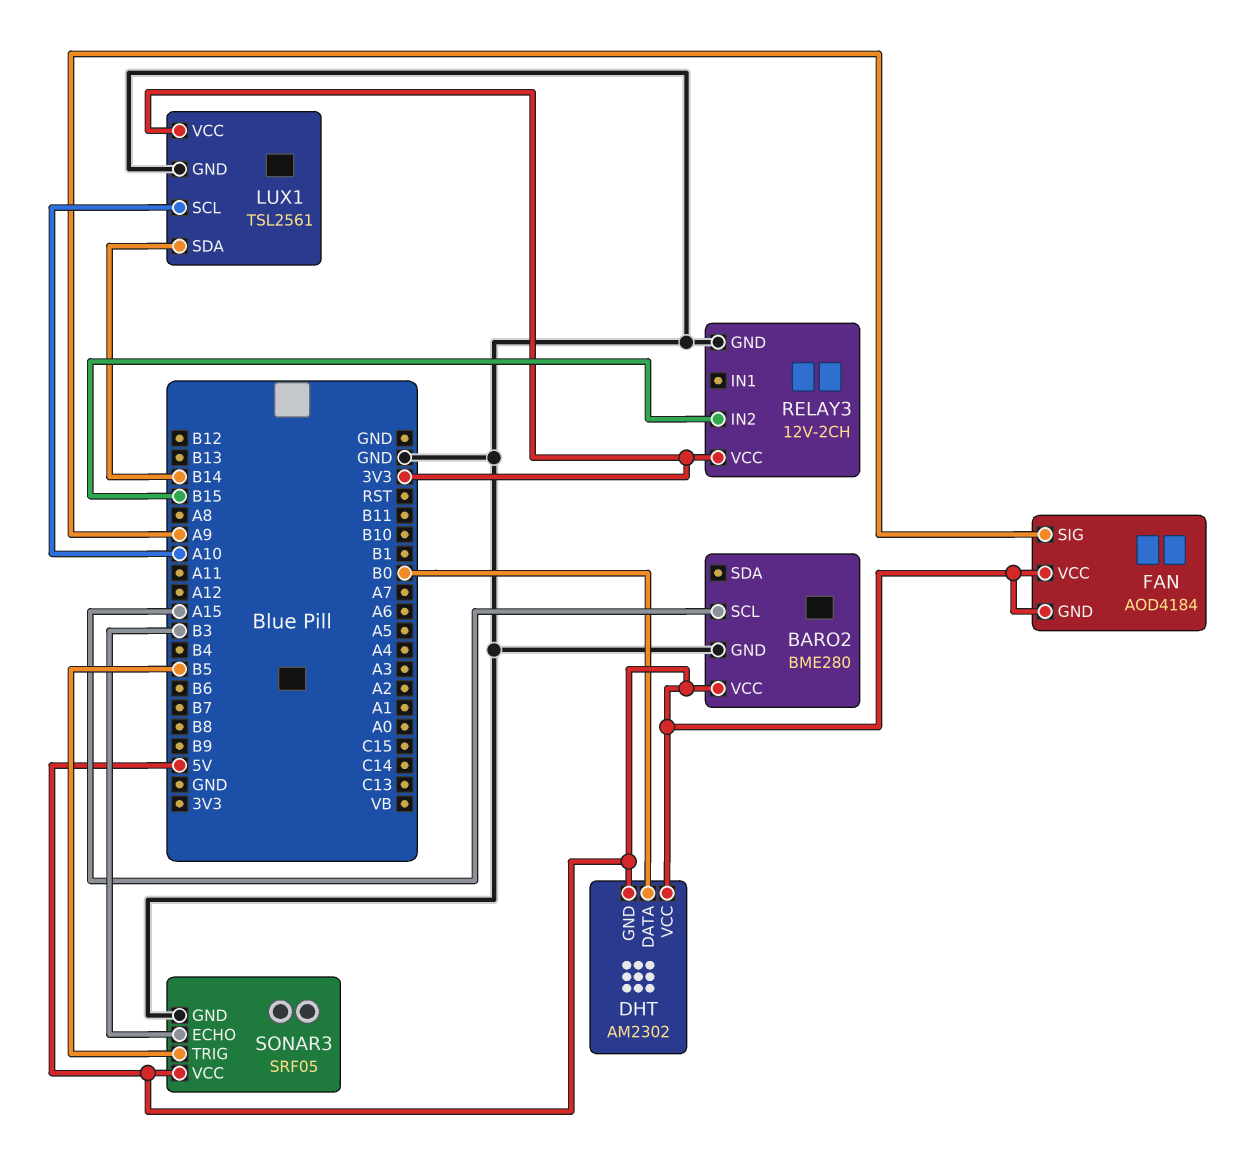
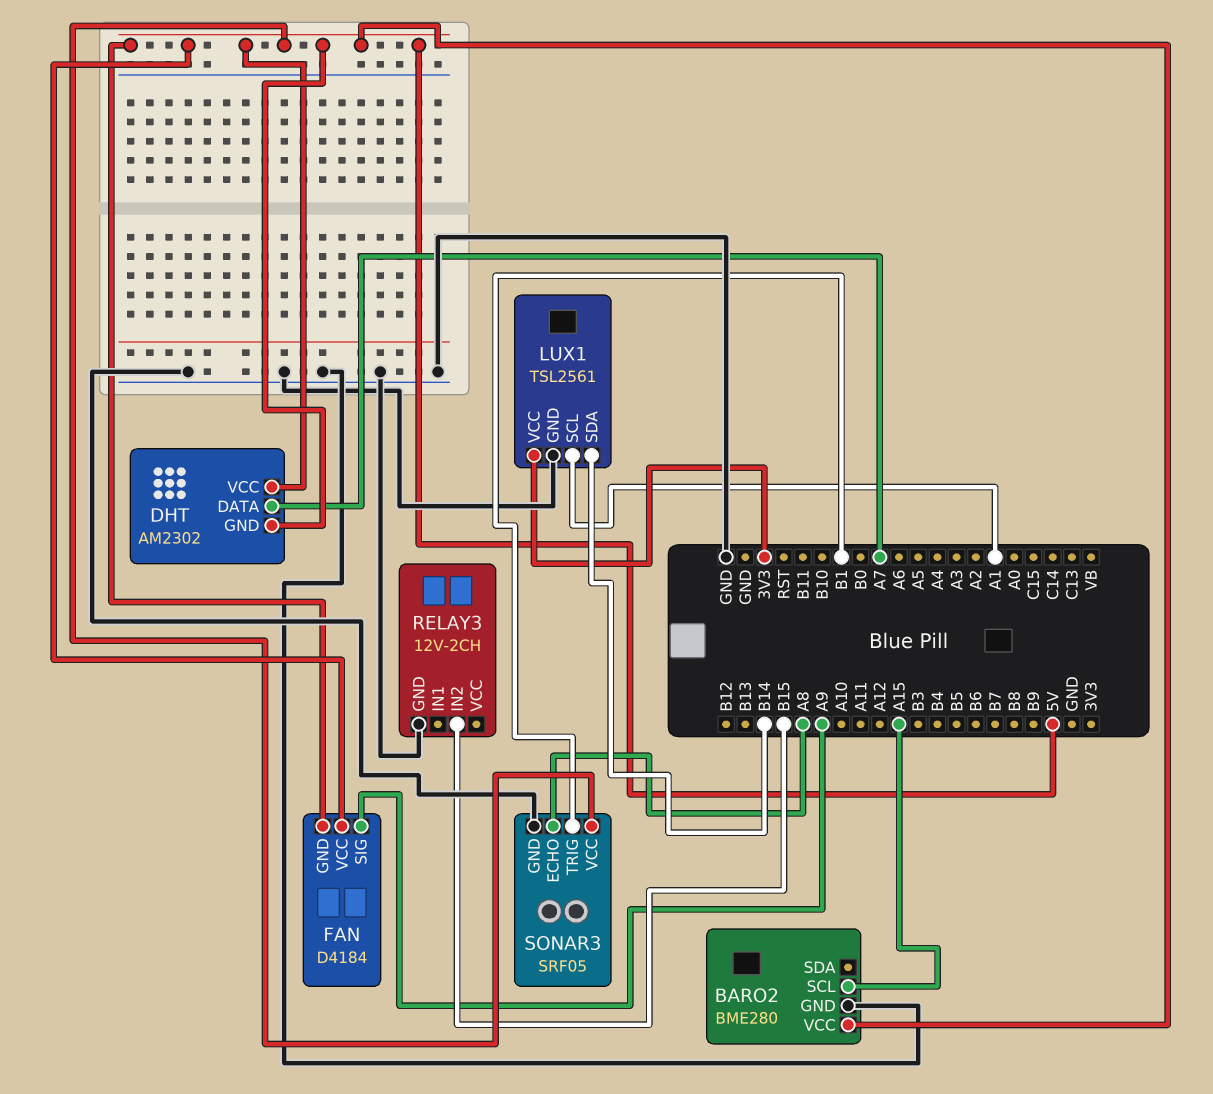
DHT pin DATA: B0 -> A7
FAN: AOD4184 -> D4184
LUX1 pin SCL: A10 -> A1
RELAY3 pin VCC: 3V3 -> none
SONAR3 pin ECHO: B3 -> A8
SONAR3 pin TRIG: B5 -> B1

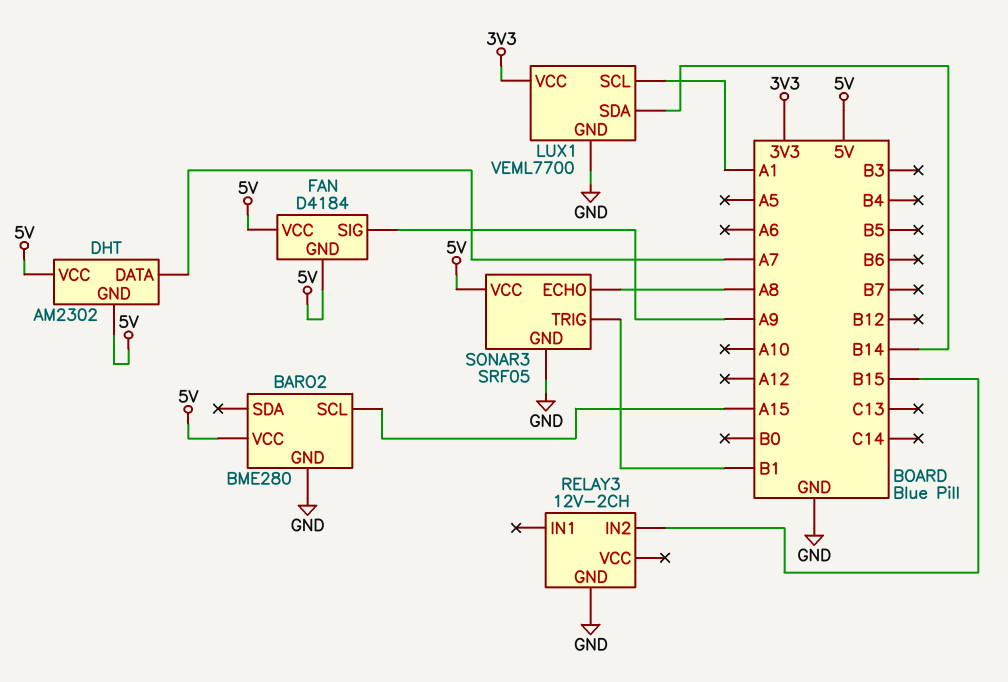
LUX1: TSL2561 -> VEML7700

